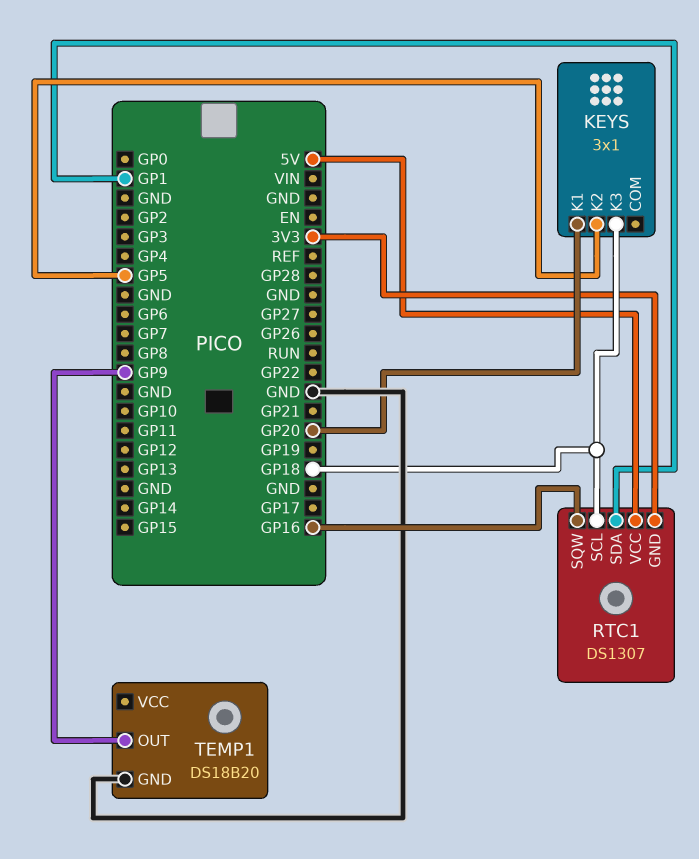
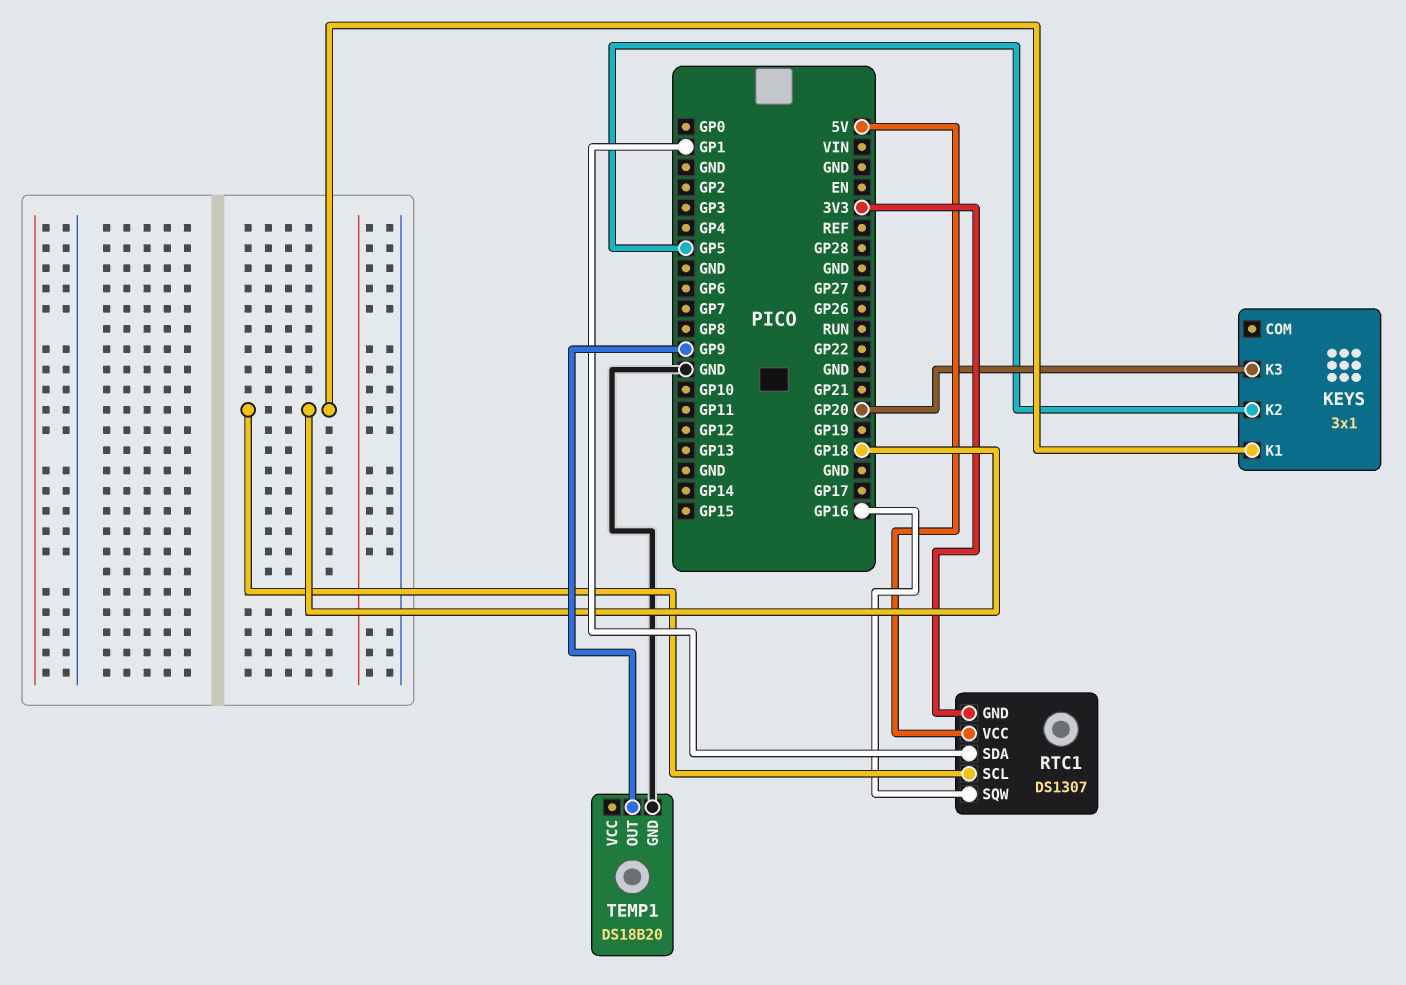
KEYS pin K1: GP20 -> GP18
KEYS pin K3: GP18 -> GP20

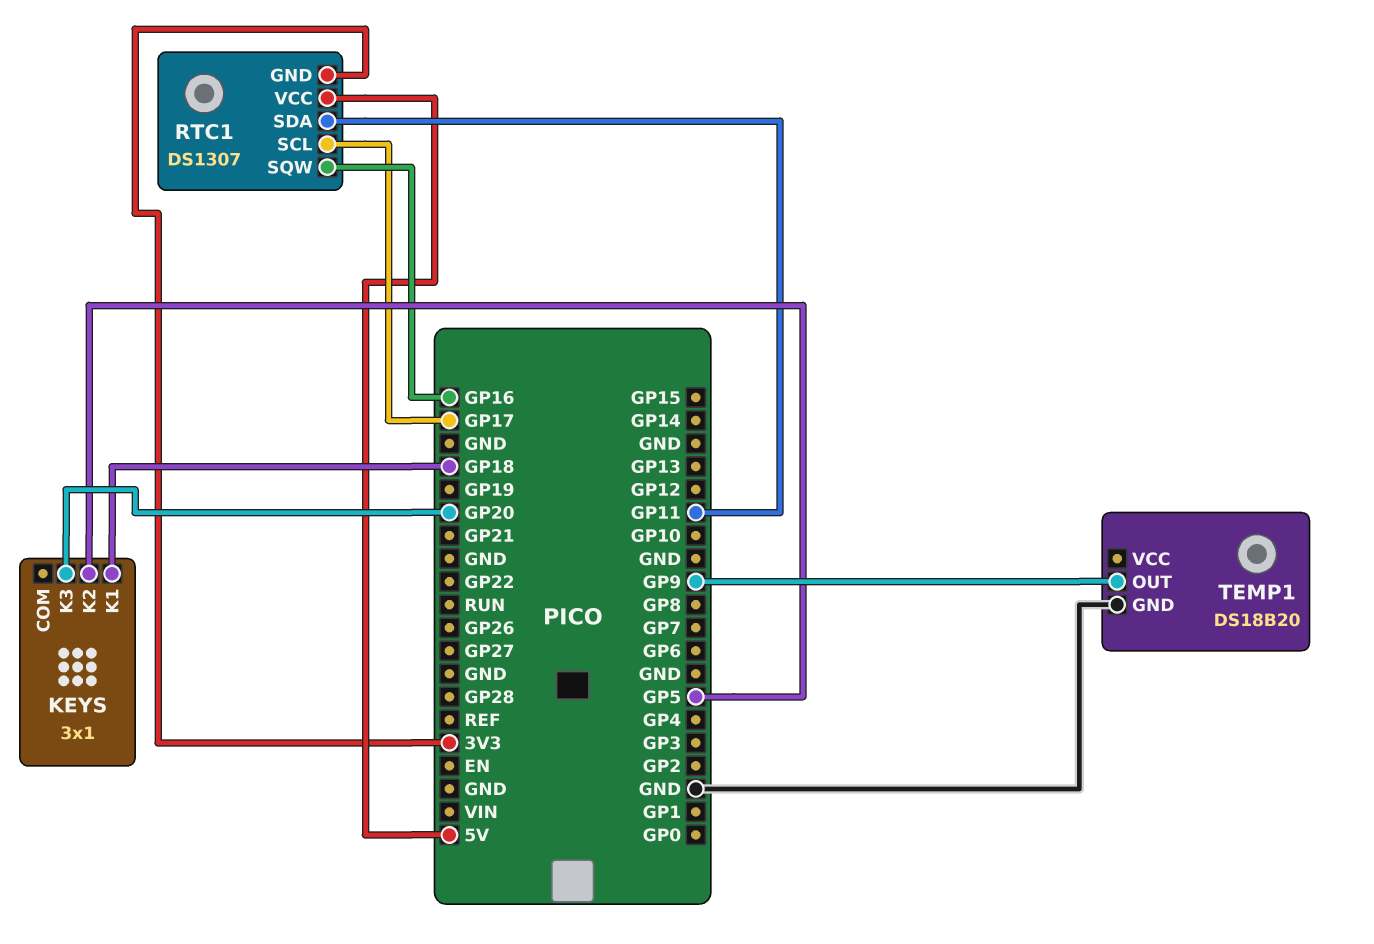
RTC1 pin SCL: GP18 -> GP17
RTC1 pin SDA: GP1 -> GP11

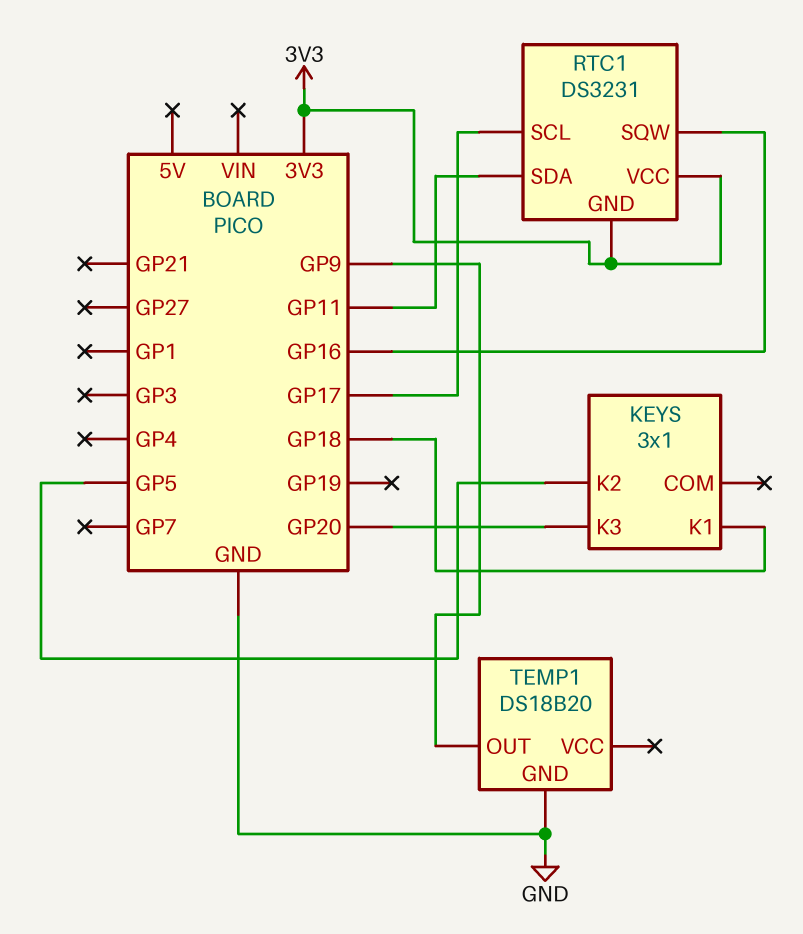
RTC1: DS1307 -> DS3231
RTC1 pin VCC: 5V -> 3V3

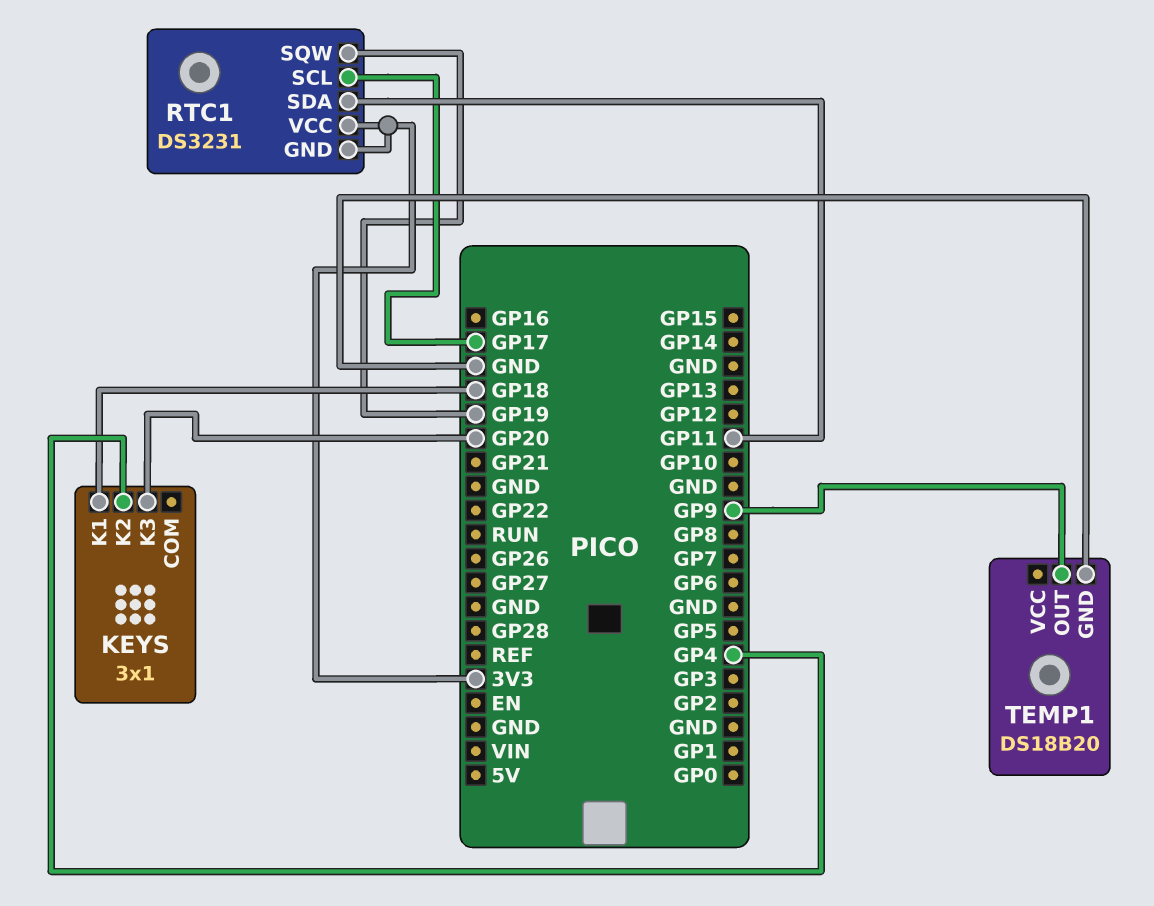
KEYS pin K2: GP5 -> GP4
RTC1 pin SQW: GP16 -> GP19

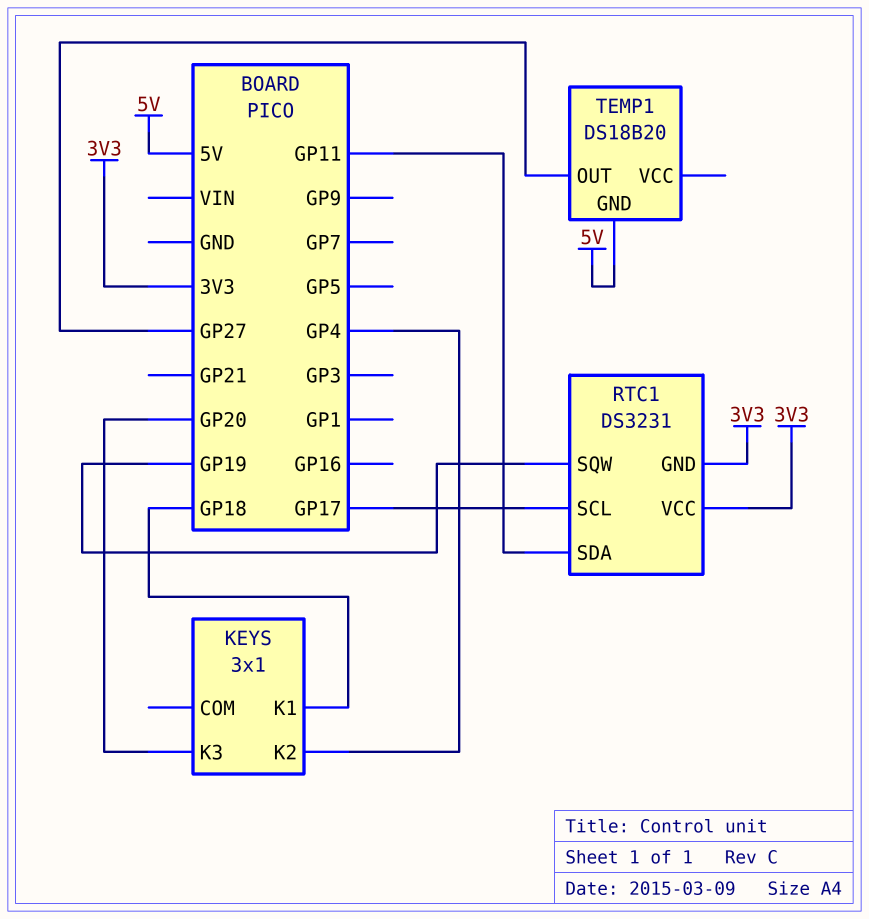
TEMP1 pin GND: GND -> 5V
TEMP1 pin OUT: GP9 -> GP27

